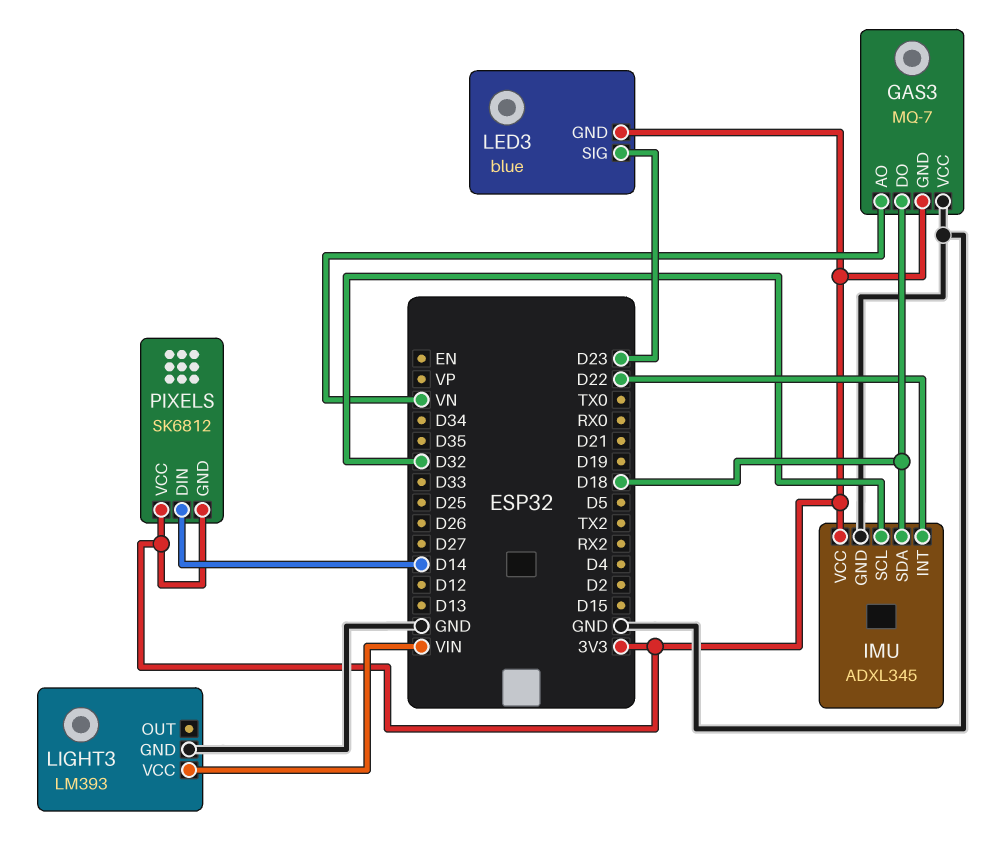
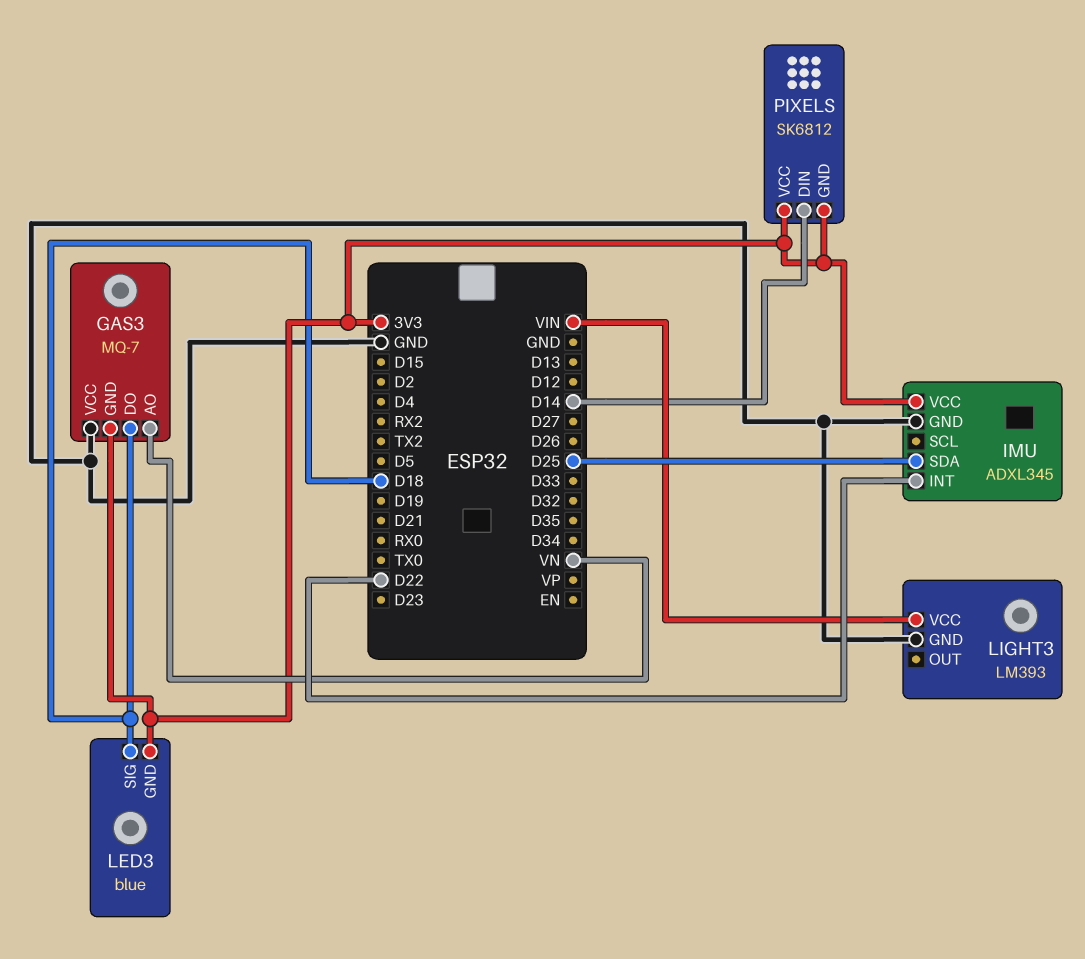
IMU pin SCL: D32 -> none
IMU pin SDA: D18 -> D25
LED3 pin SIG: D23 -> D18

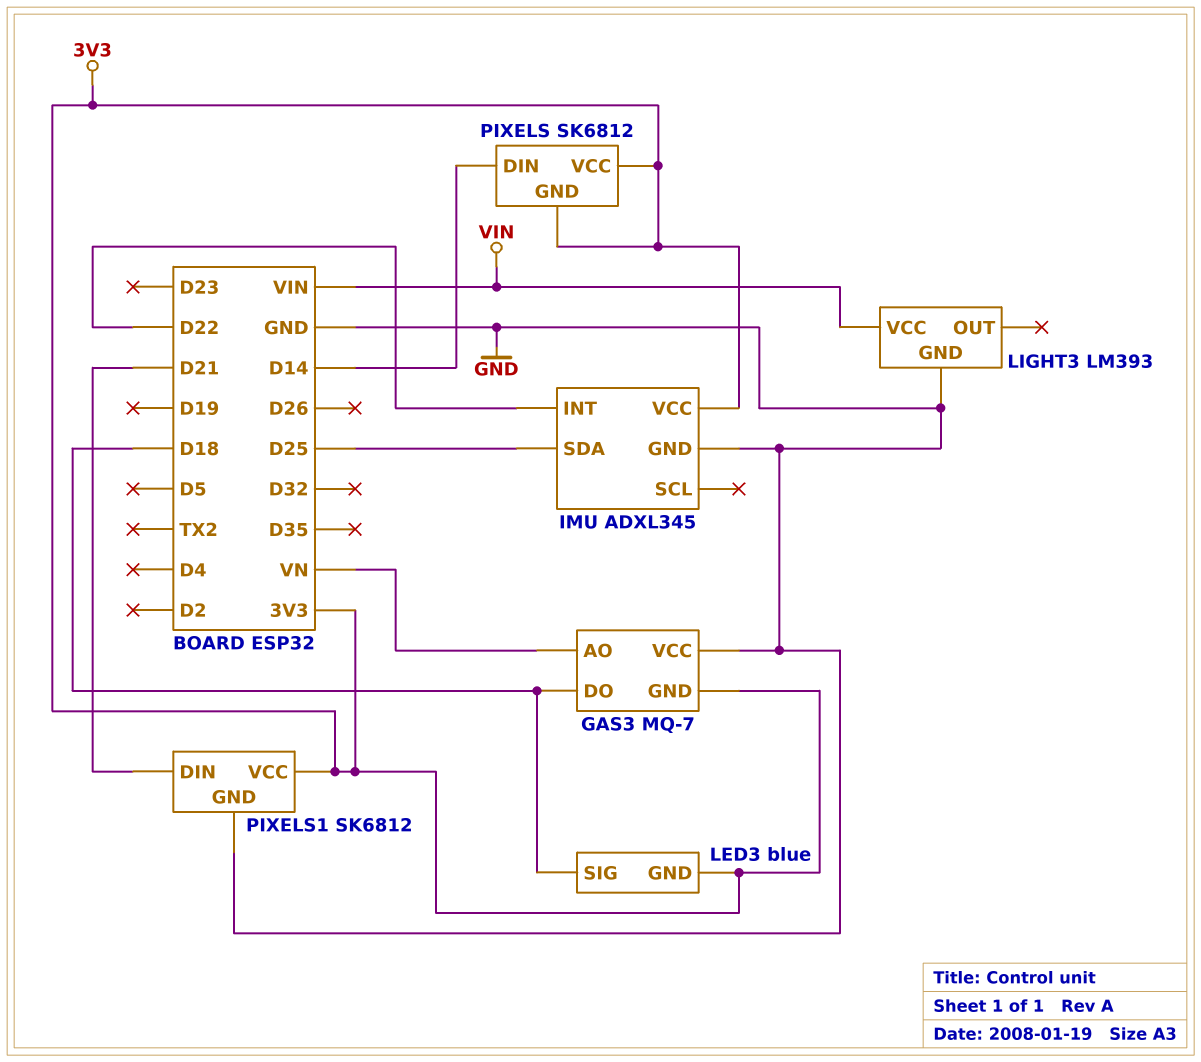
PIXELS1: none -> SK6812
PIXELS1 pin DIN: none -> D21
PIXELS1 pin GND: none -> GND
PIXELS1 pin VCC: none -> 3V3

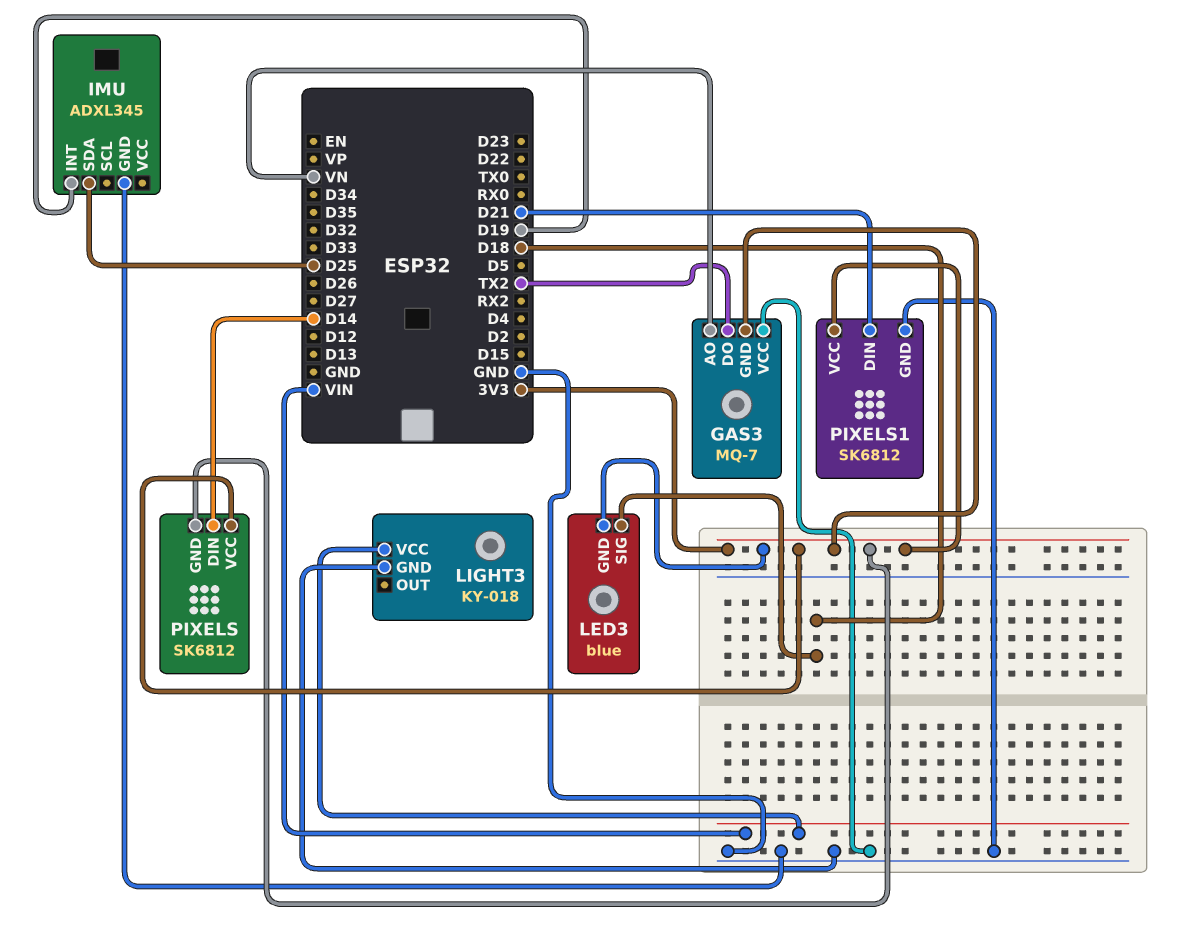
GAS3 pin DO: D18 -> TX2
IMU pin INT: D22 -> D19
IMU pin VCC: 3V3 -> none
LIGHT3: LM393 -> KY-018

